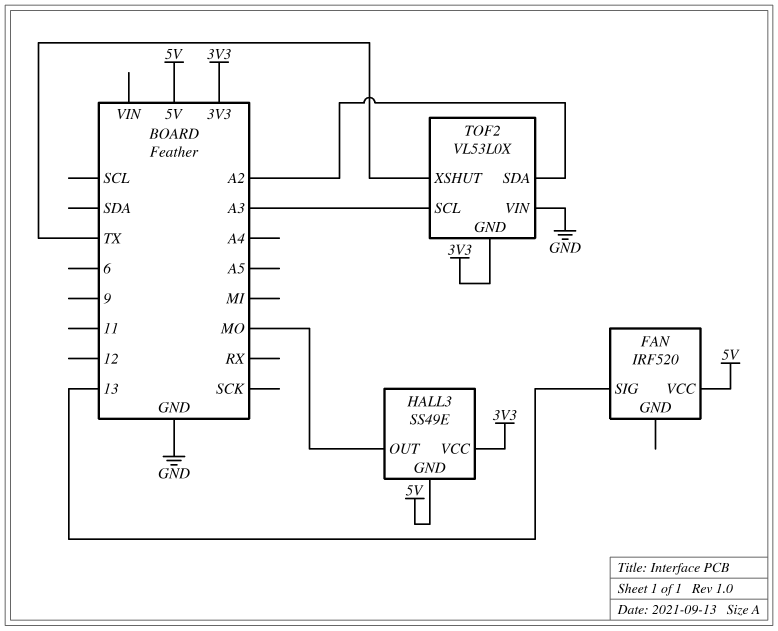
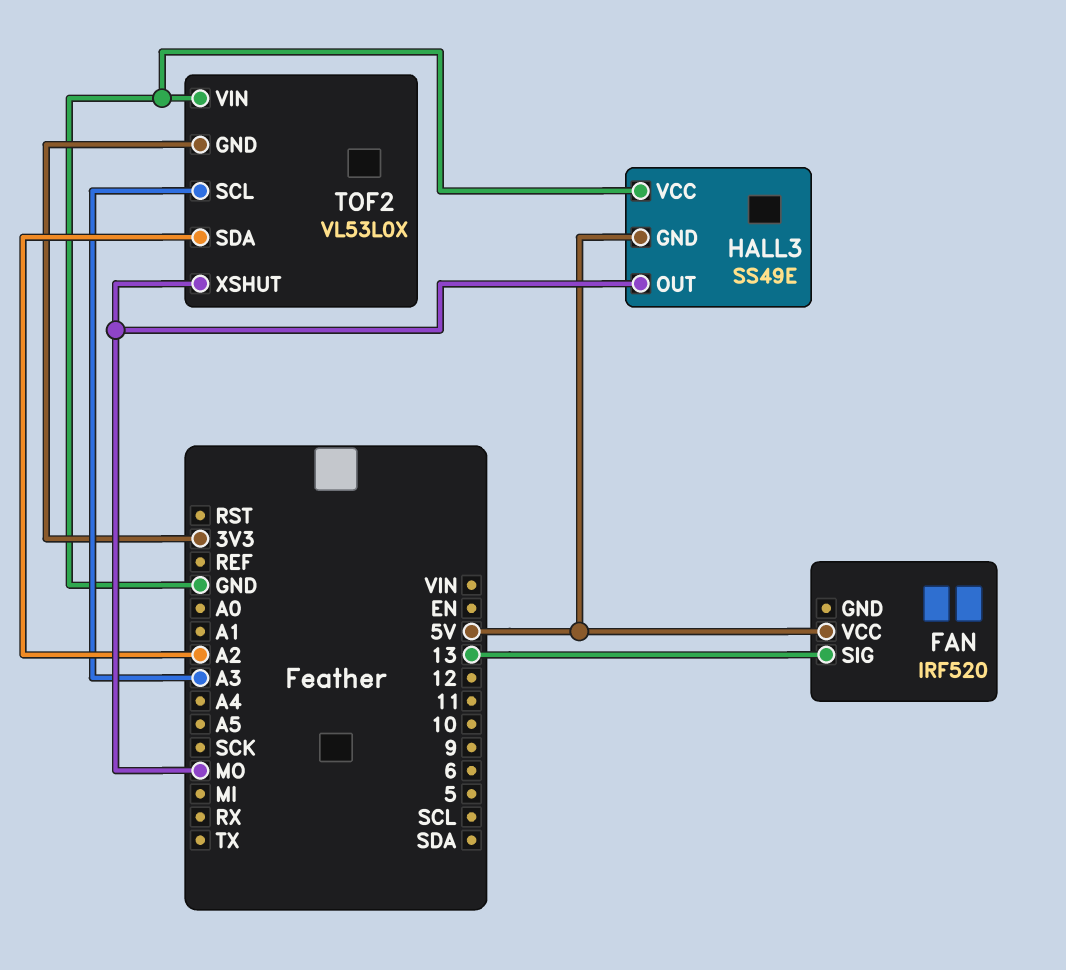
HALL3 pin VCC: 3V3 -> GND
TOF2 pin XSHUT: TX -> MO

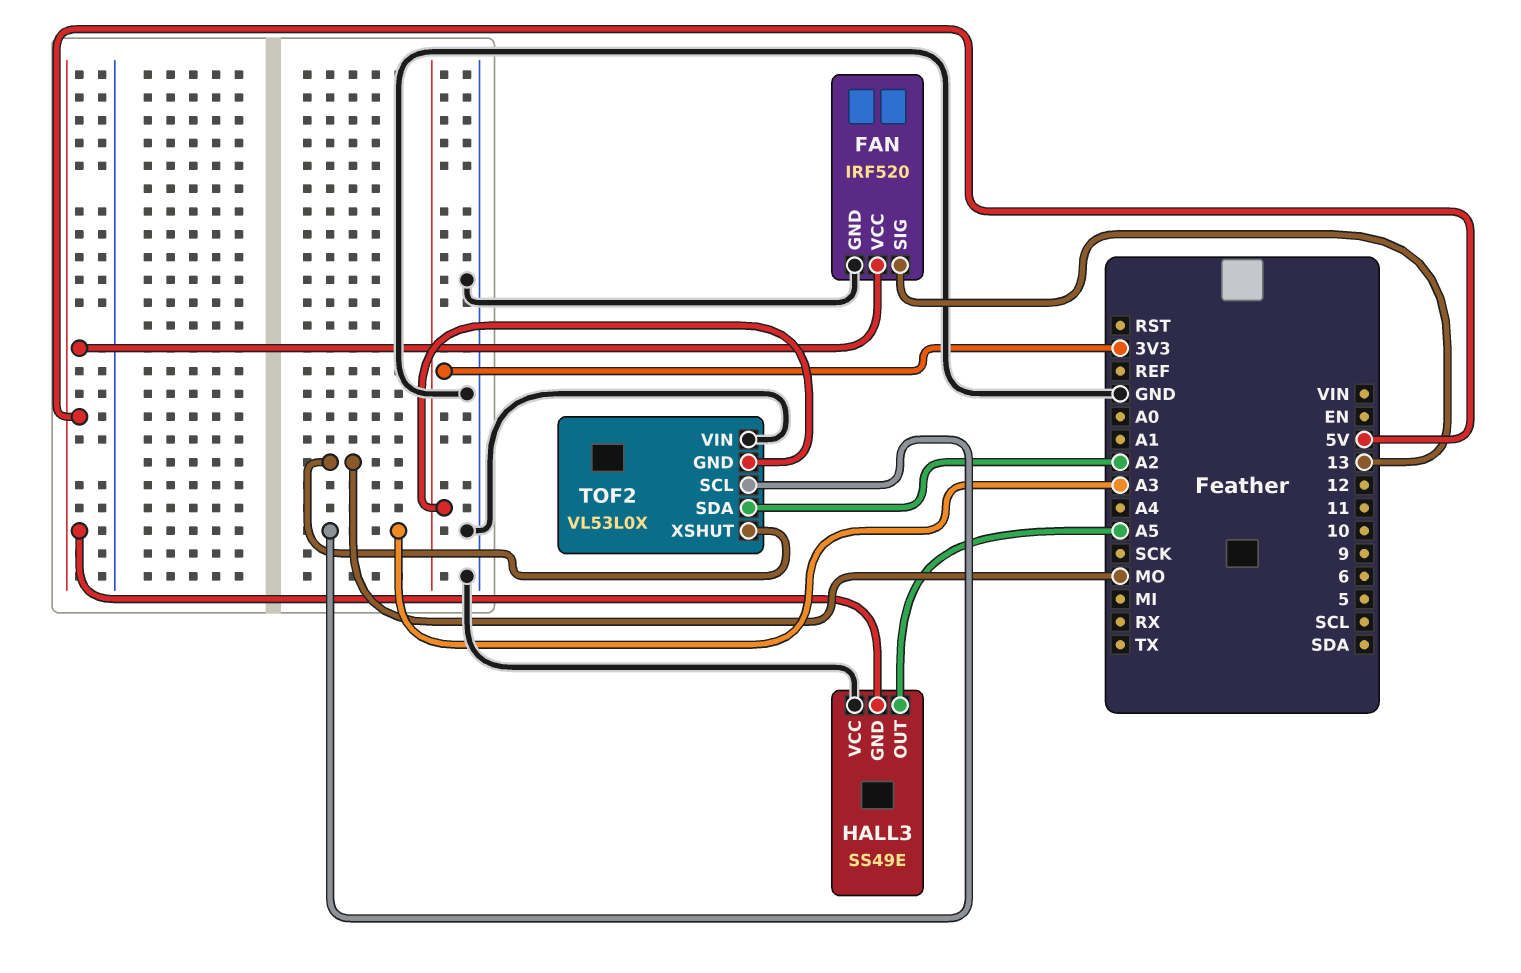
FAN pin GND: none -> GND
HALL3 pin OUT: MO -> A5

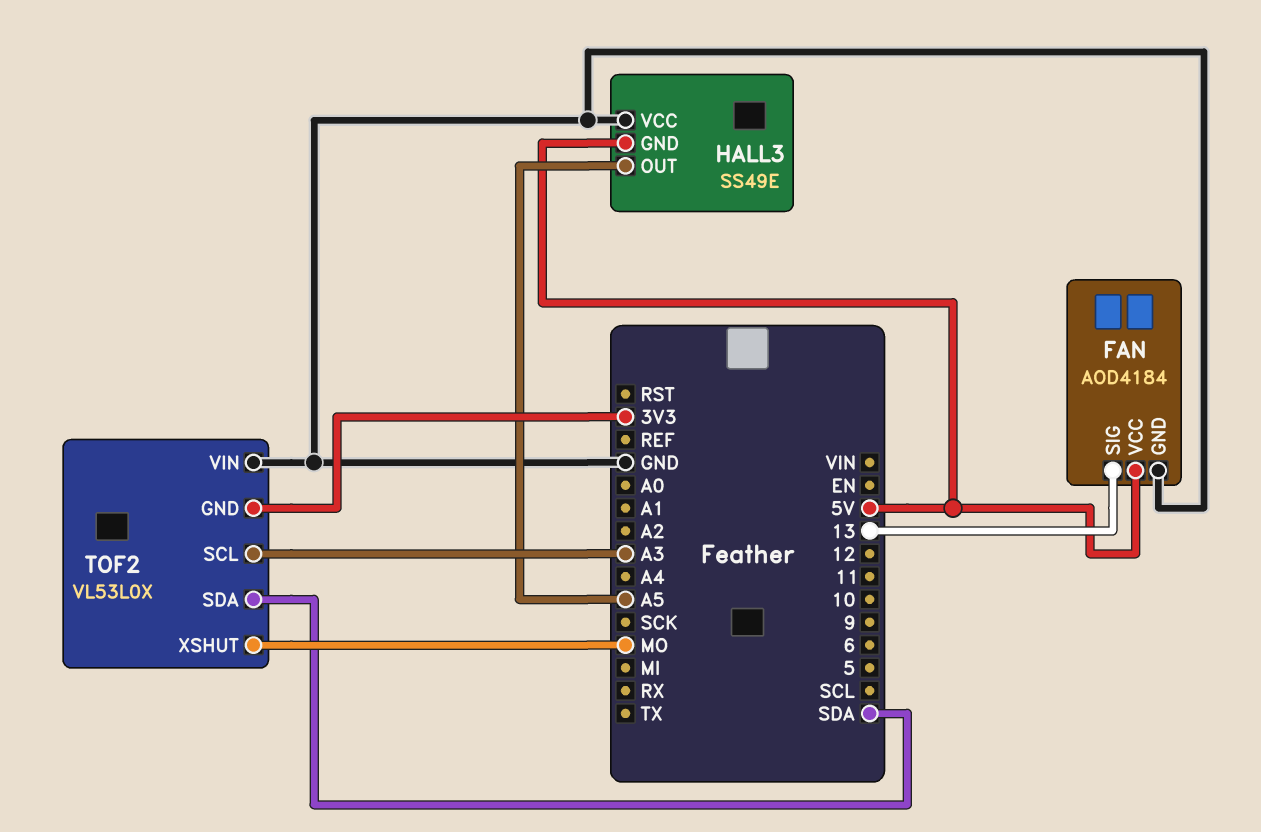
FAN: IRF520 -> AOD4184
TOF2 pin SDA: A2 -> SDA

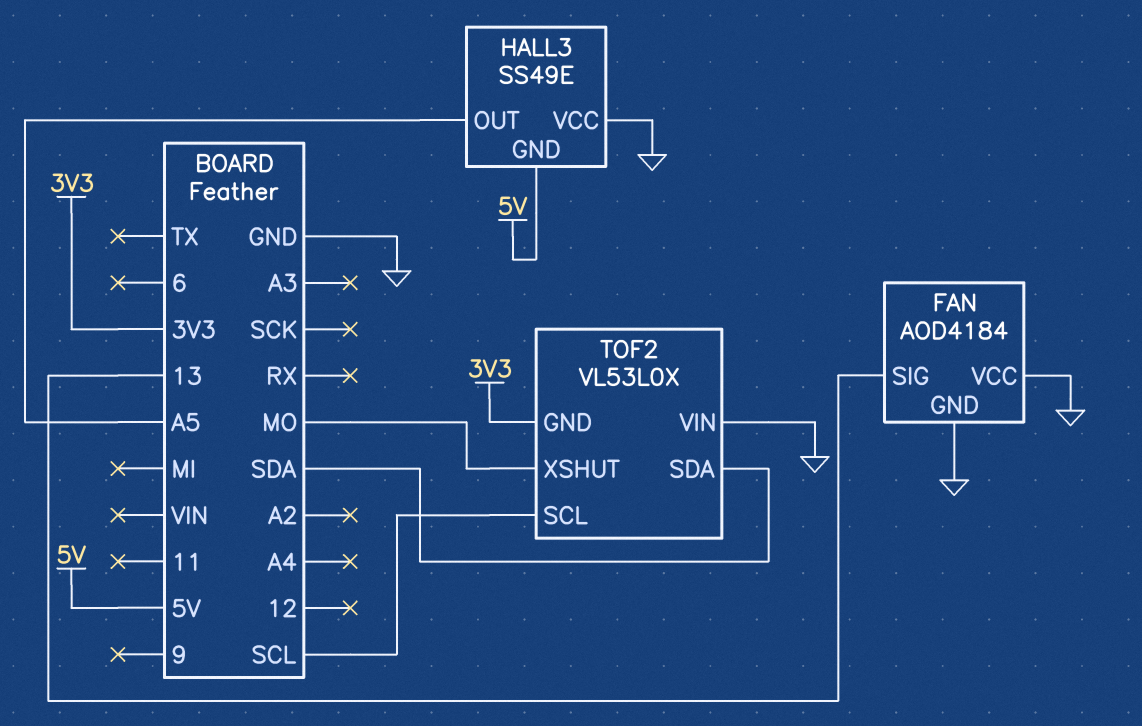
FAN pin VCC: 5V -> GND
TOF2 pin SCL: A3 -> SCL

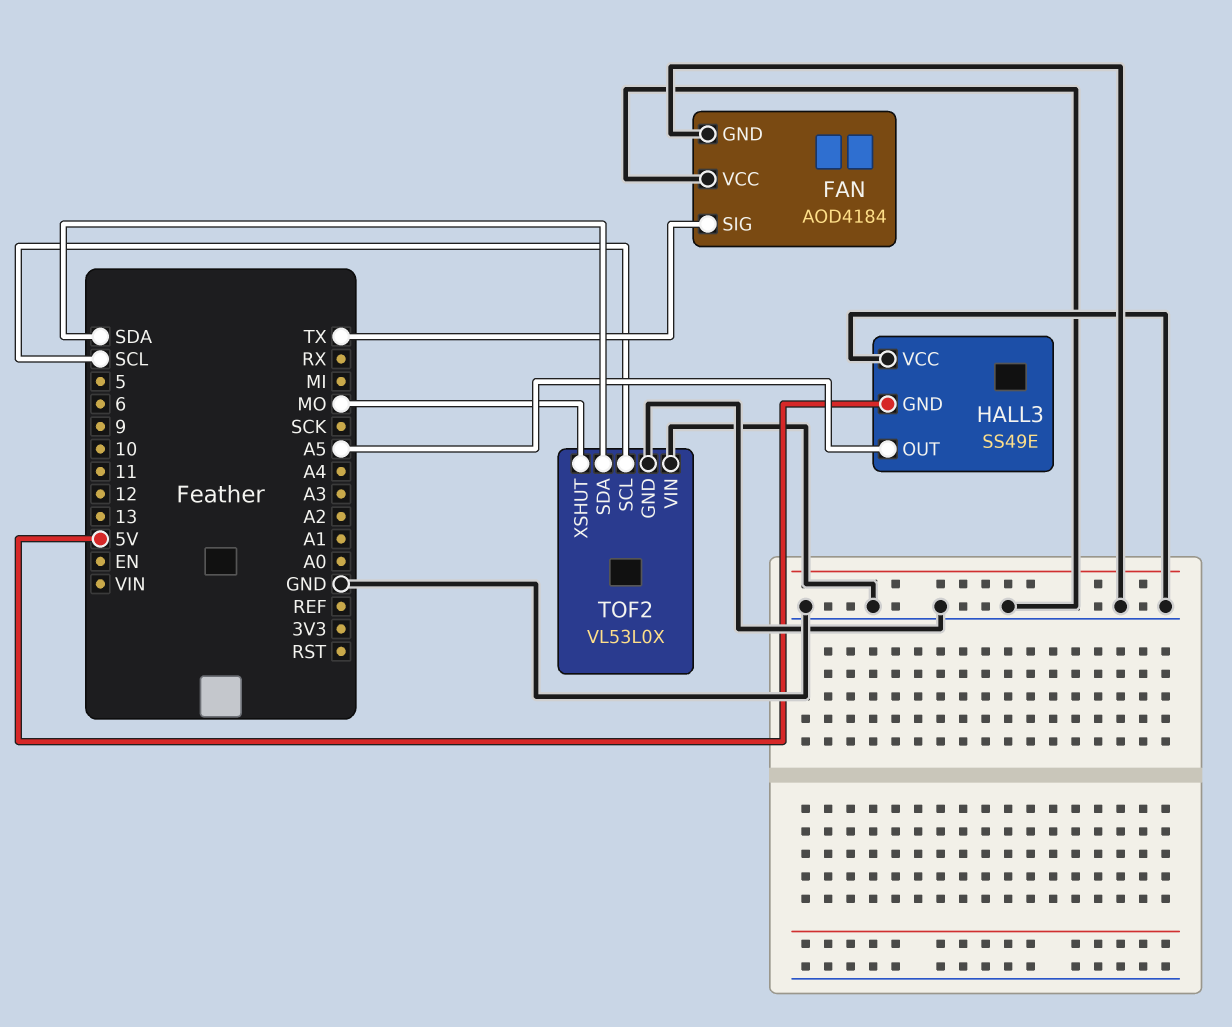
FAN pin SIG: 13 -> TX
TOF2 pin GND: 3V3 -> GND

